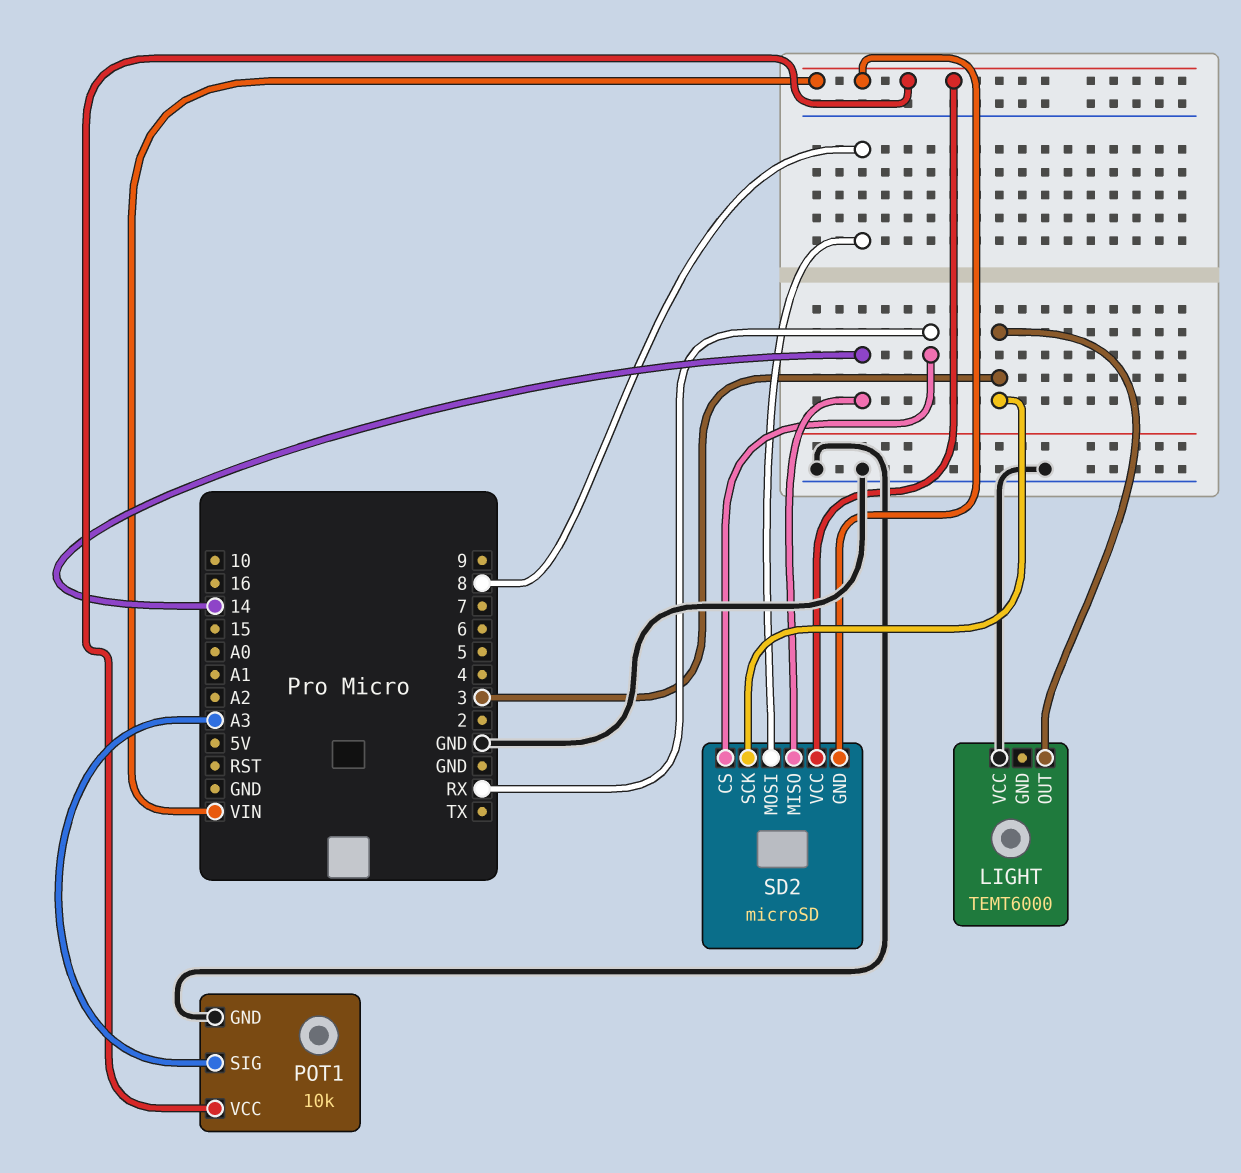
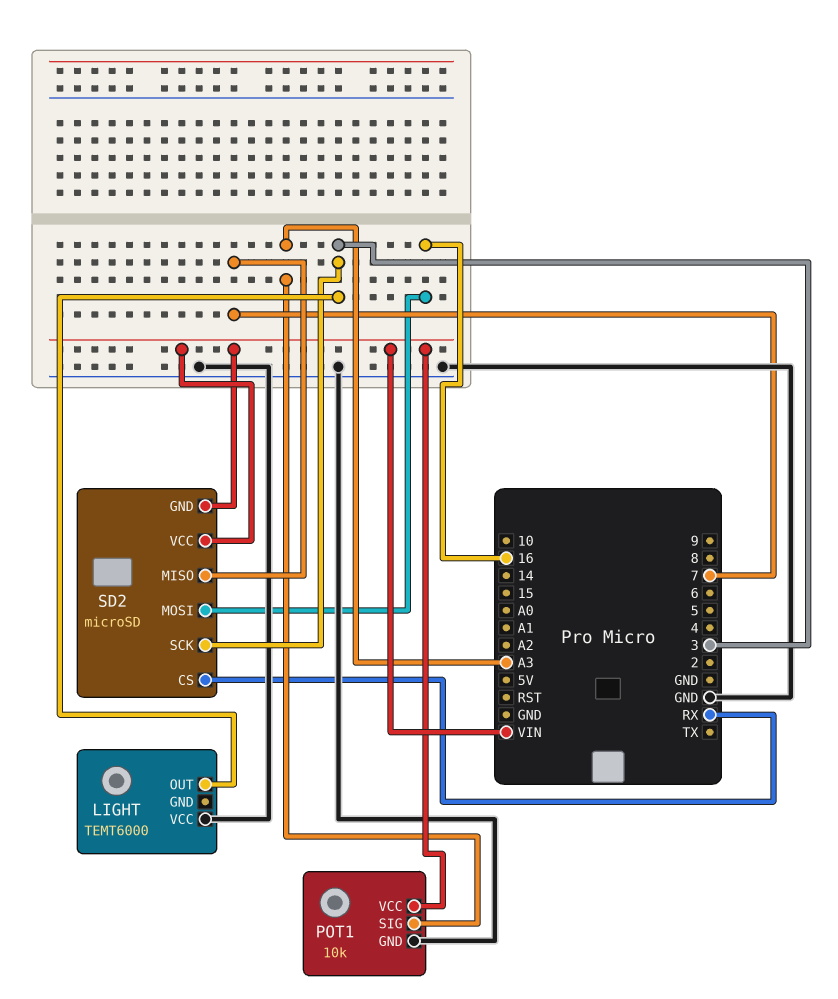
SD2 pin MISO: 14 -> 7
SD2 pin MOSI: 8 -> 16

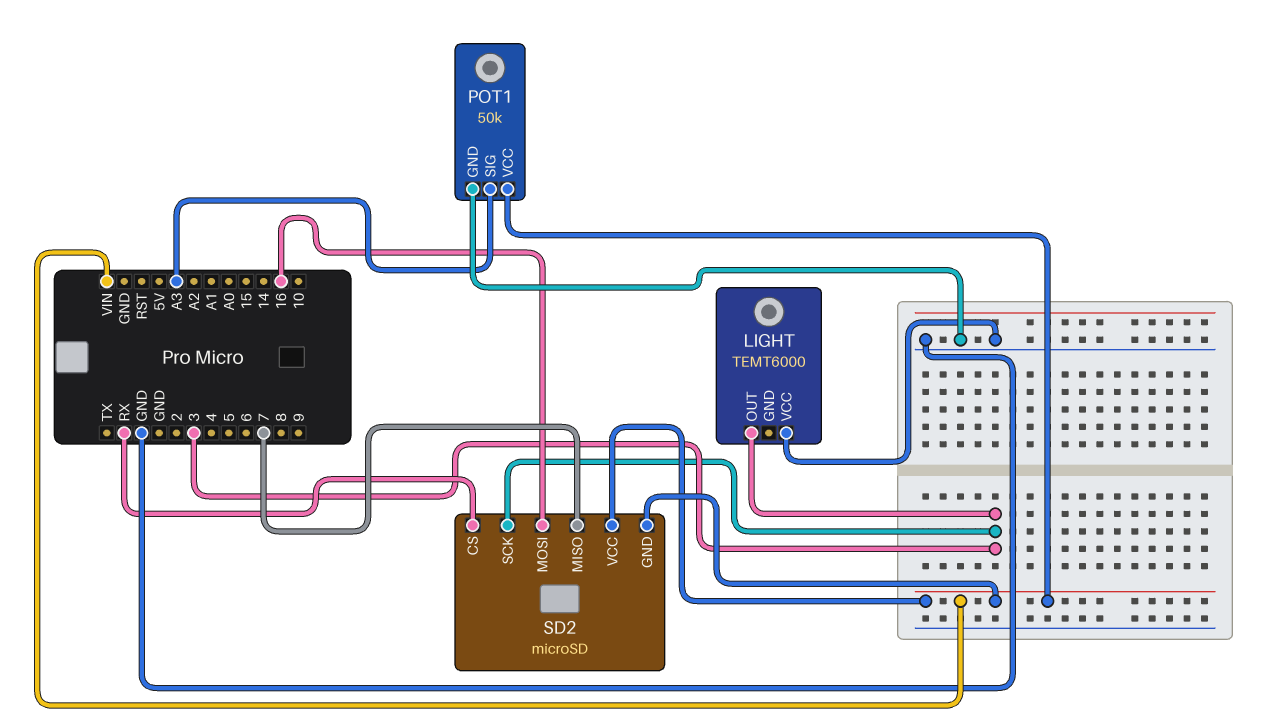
POT1: 10k -> 50k

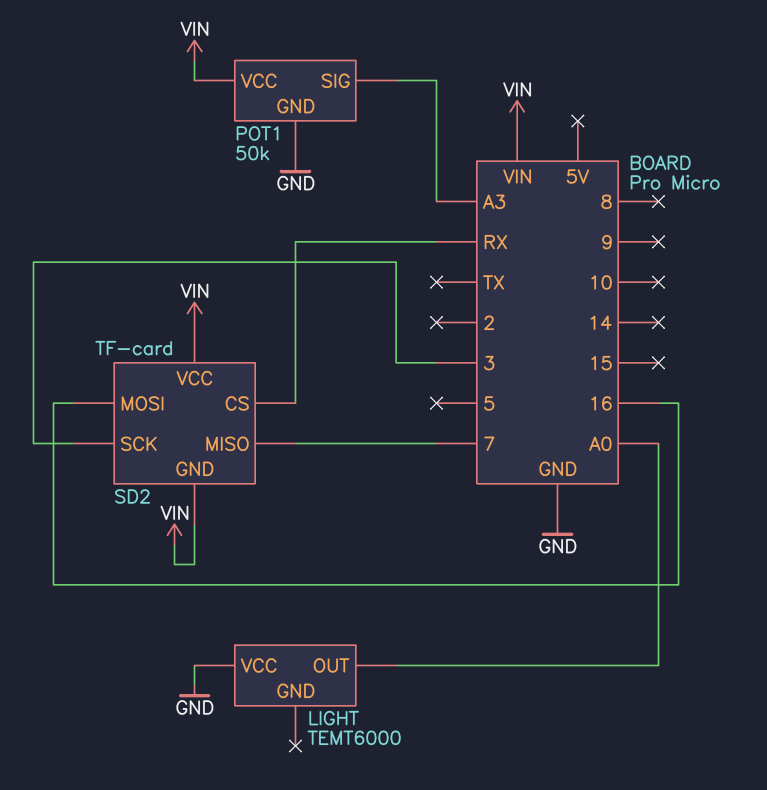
LIGHT pin OUT: 3 -> A0
SD2: microSD -> TF-card

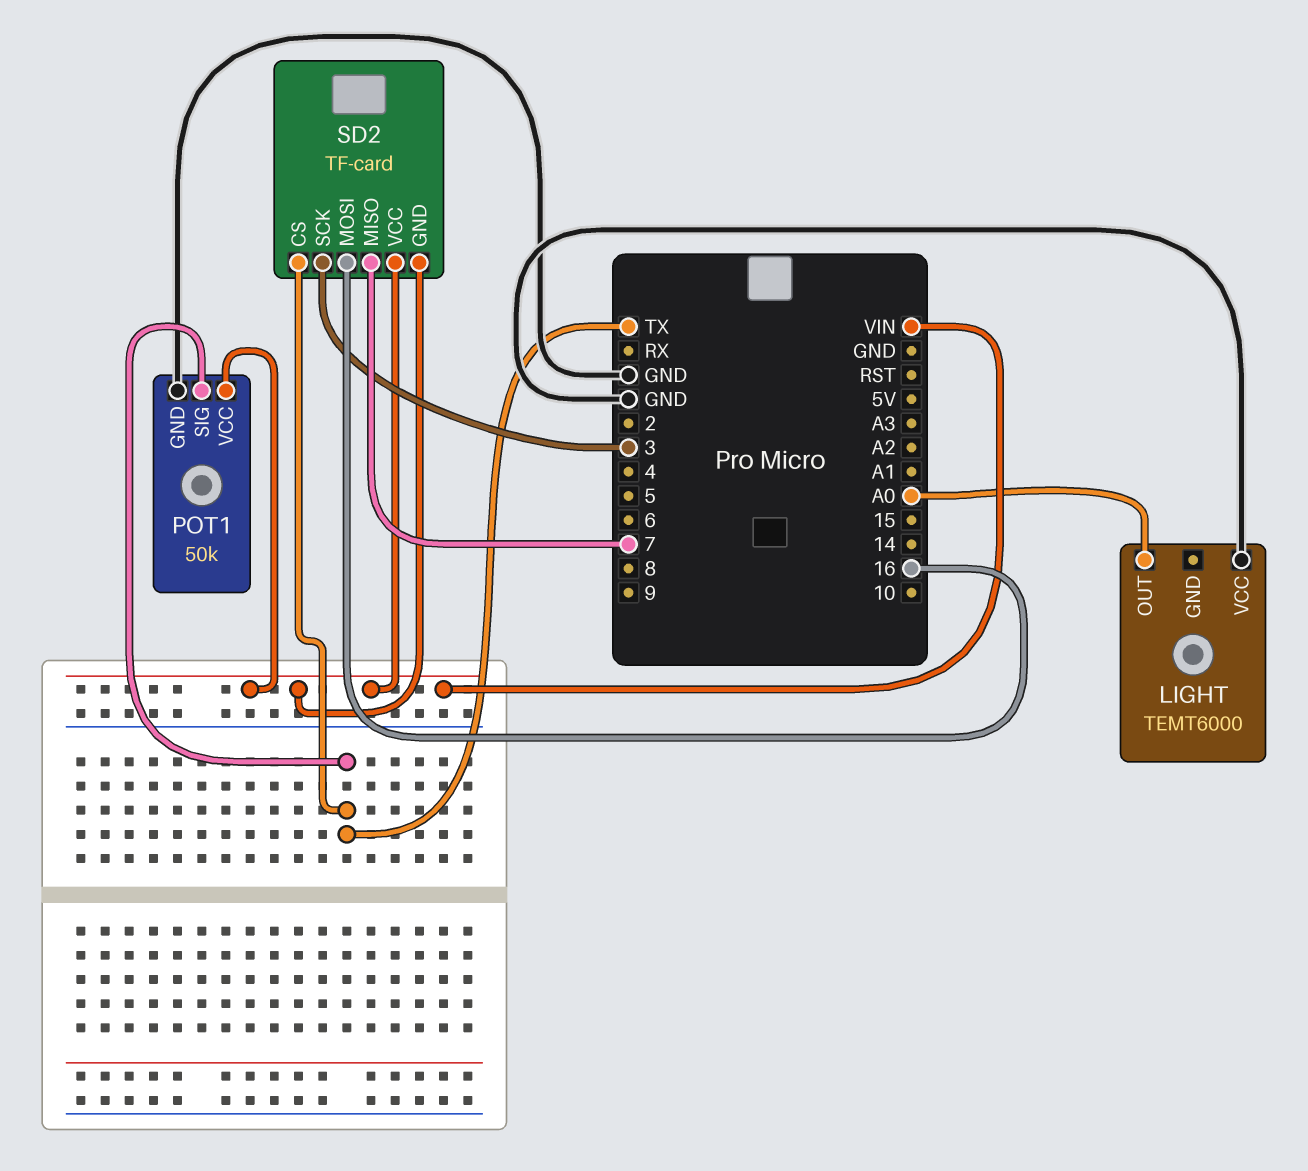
POT1 pin SIG: A3 -> TX
SD2 pin CS: RX -> TX

